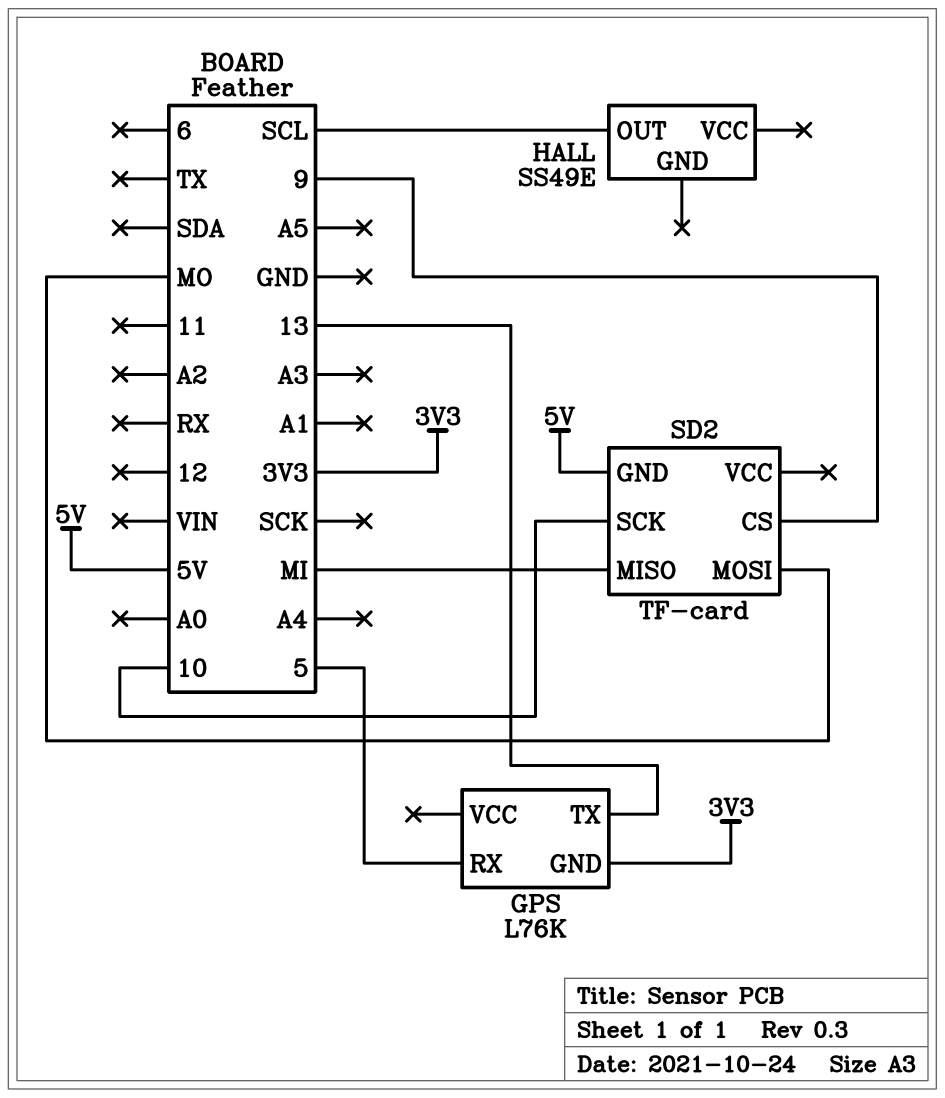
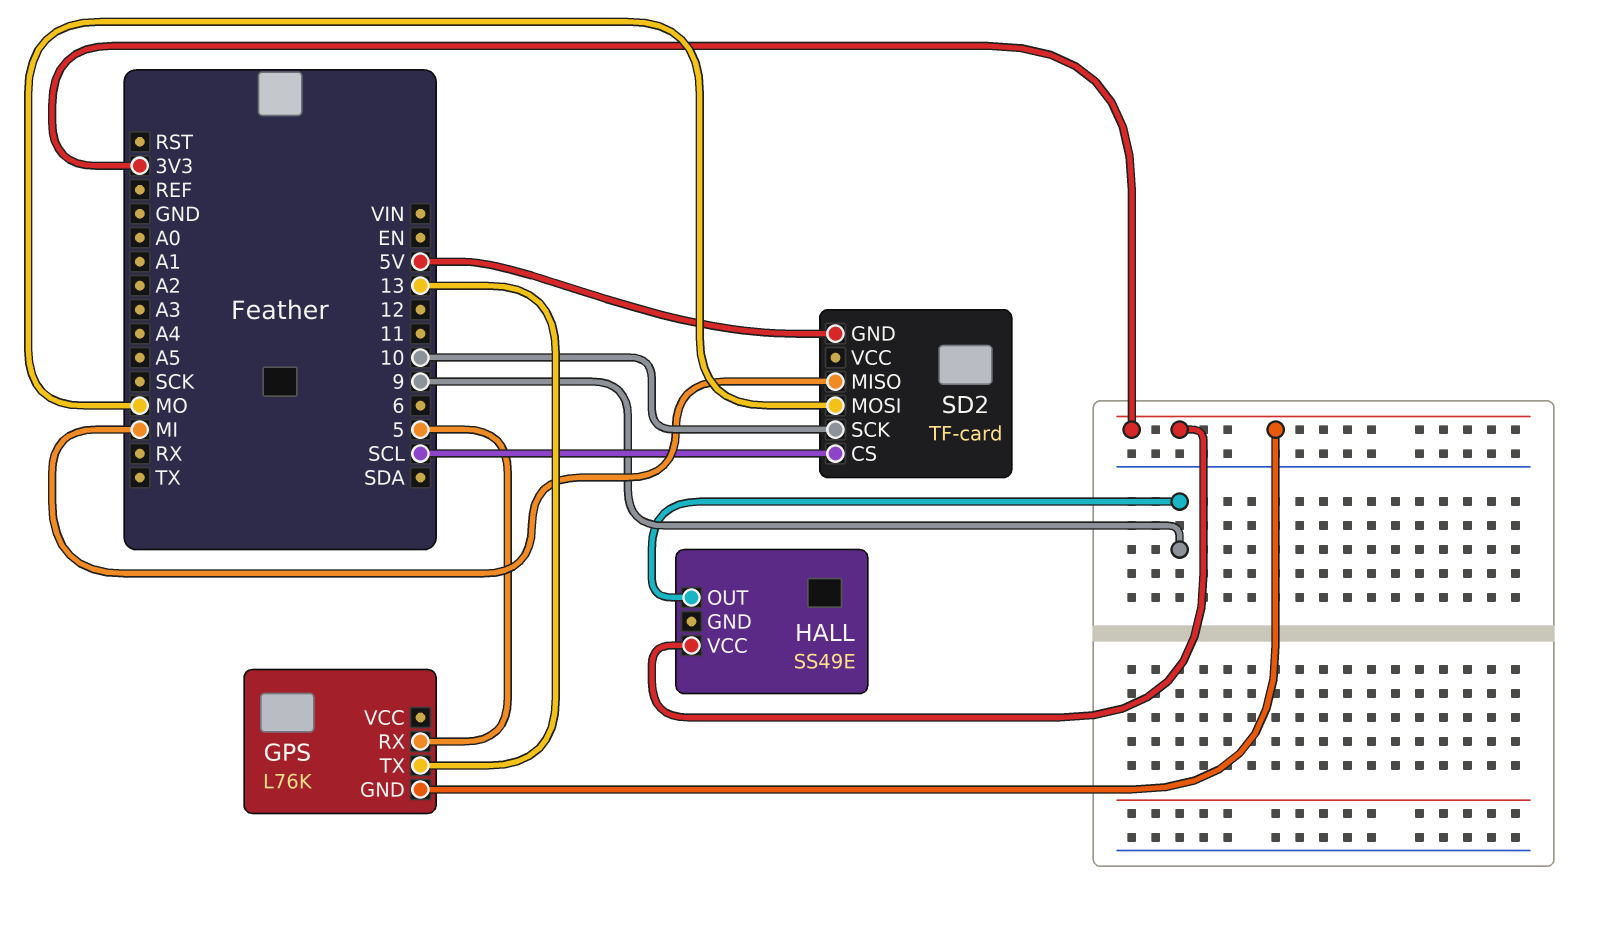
HALL pin OUT: SCL -> 9
HALL pin VCC: none -> 3V3
SD2 pin CS: 9 -> SCL

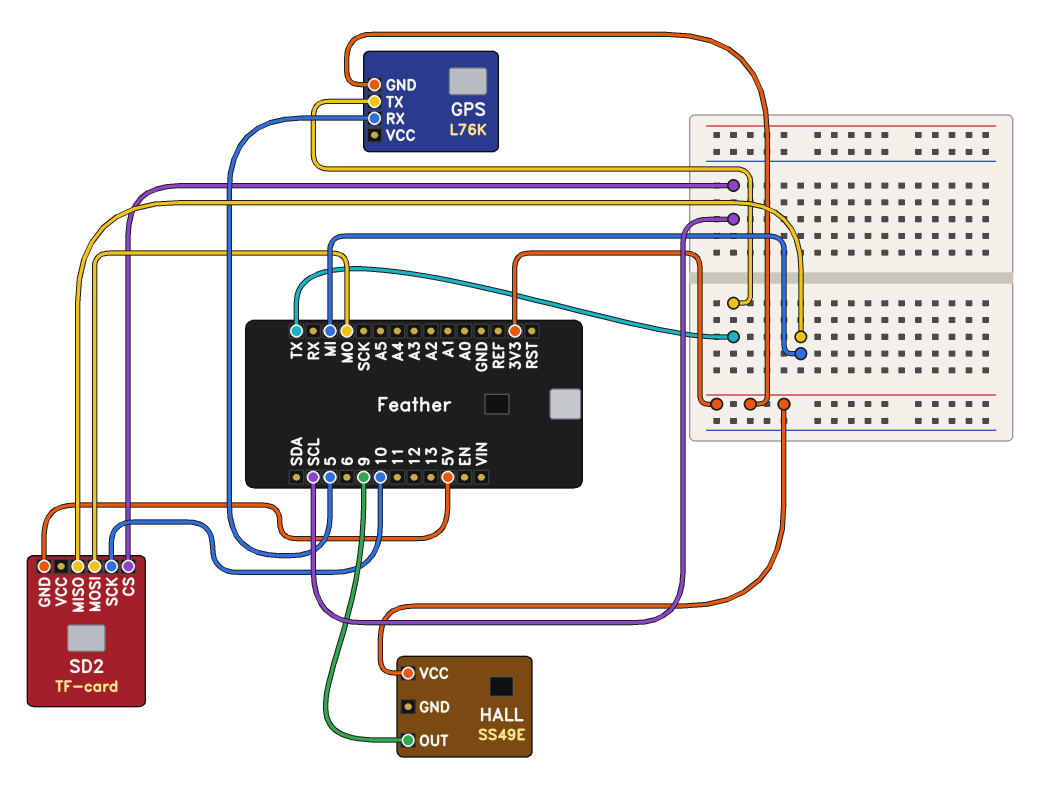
GPS pin TX: 13 -> TX

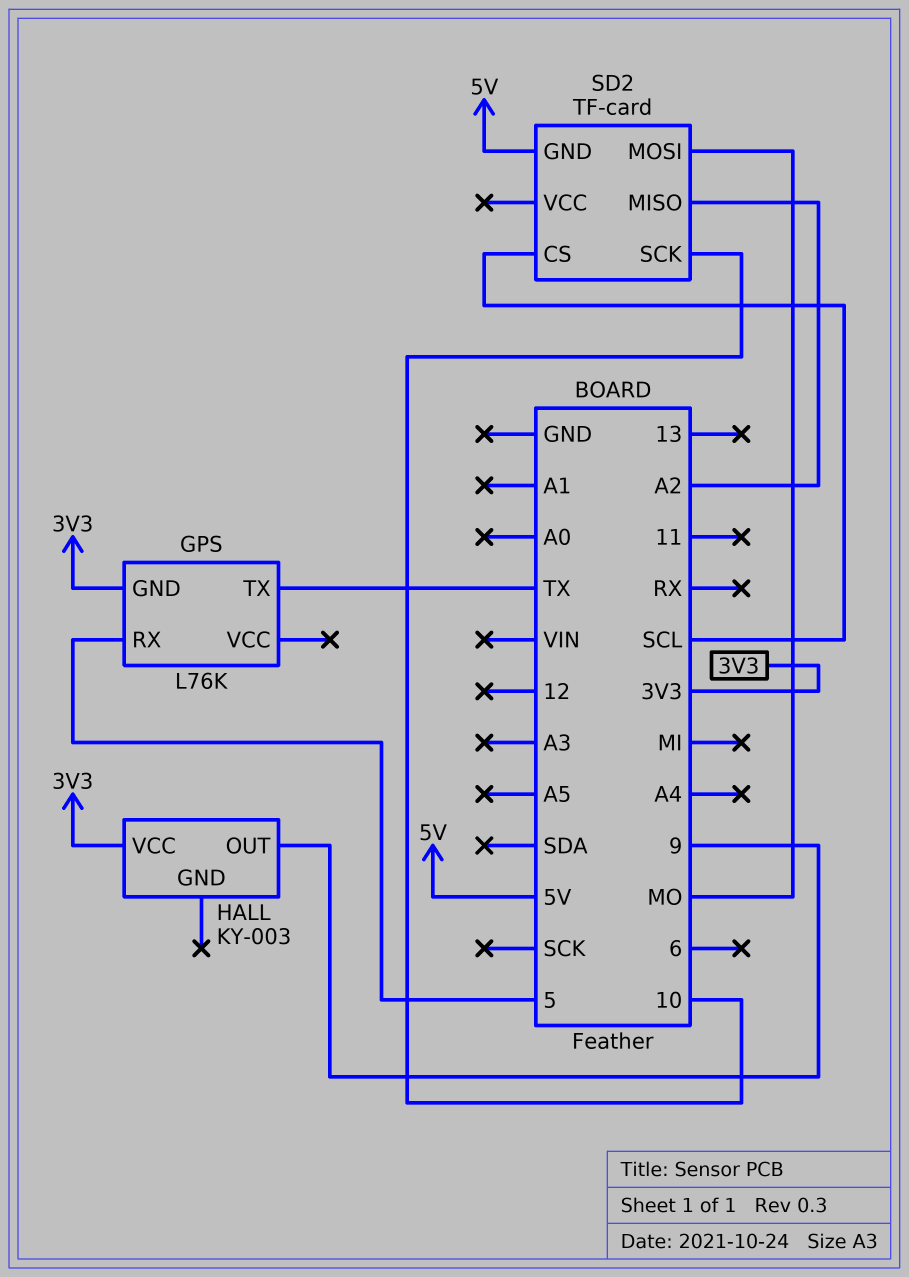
HALL: SS49E -> KY-003
SD2 pin MISO: MI -> A2

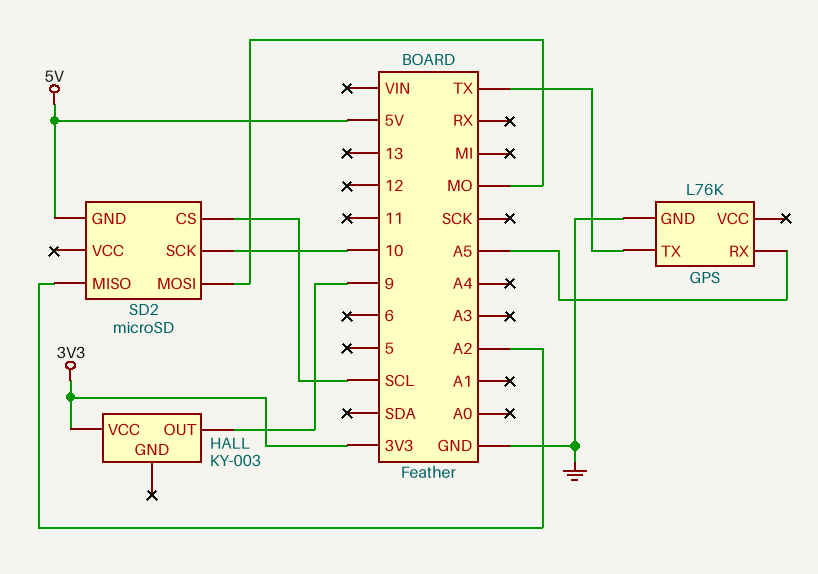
GPS pin GND: 3V3 -> GND
GPS pin RX: 5 -> A5
SD2: TF-card -> microSD

